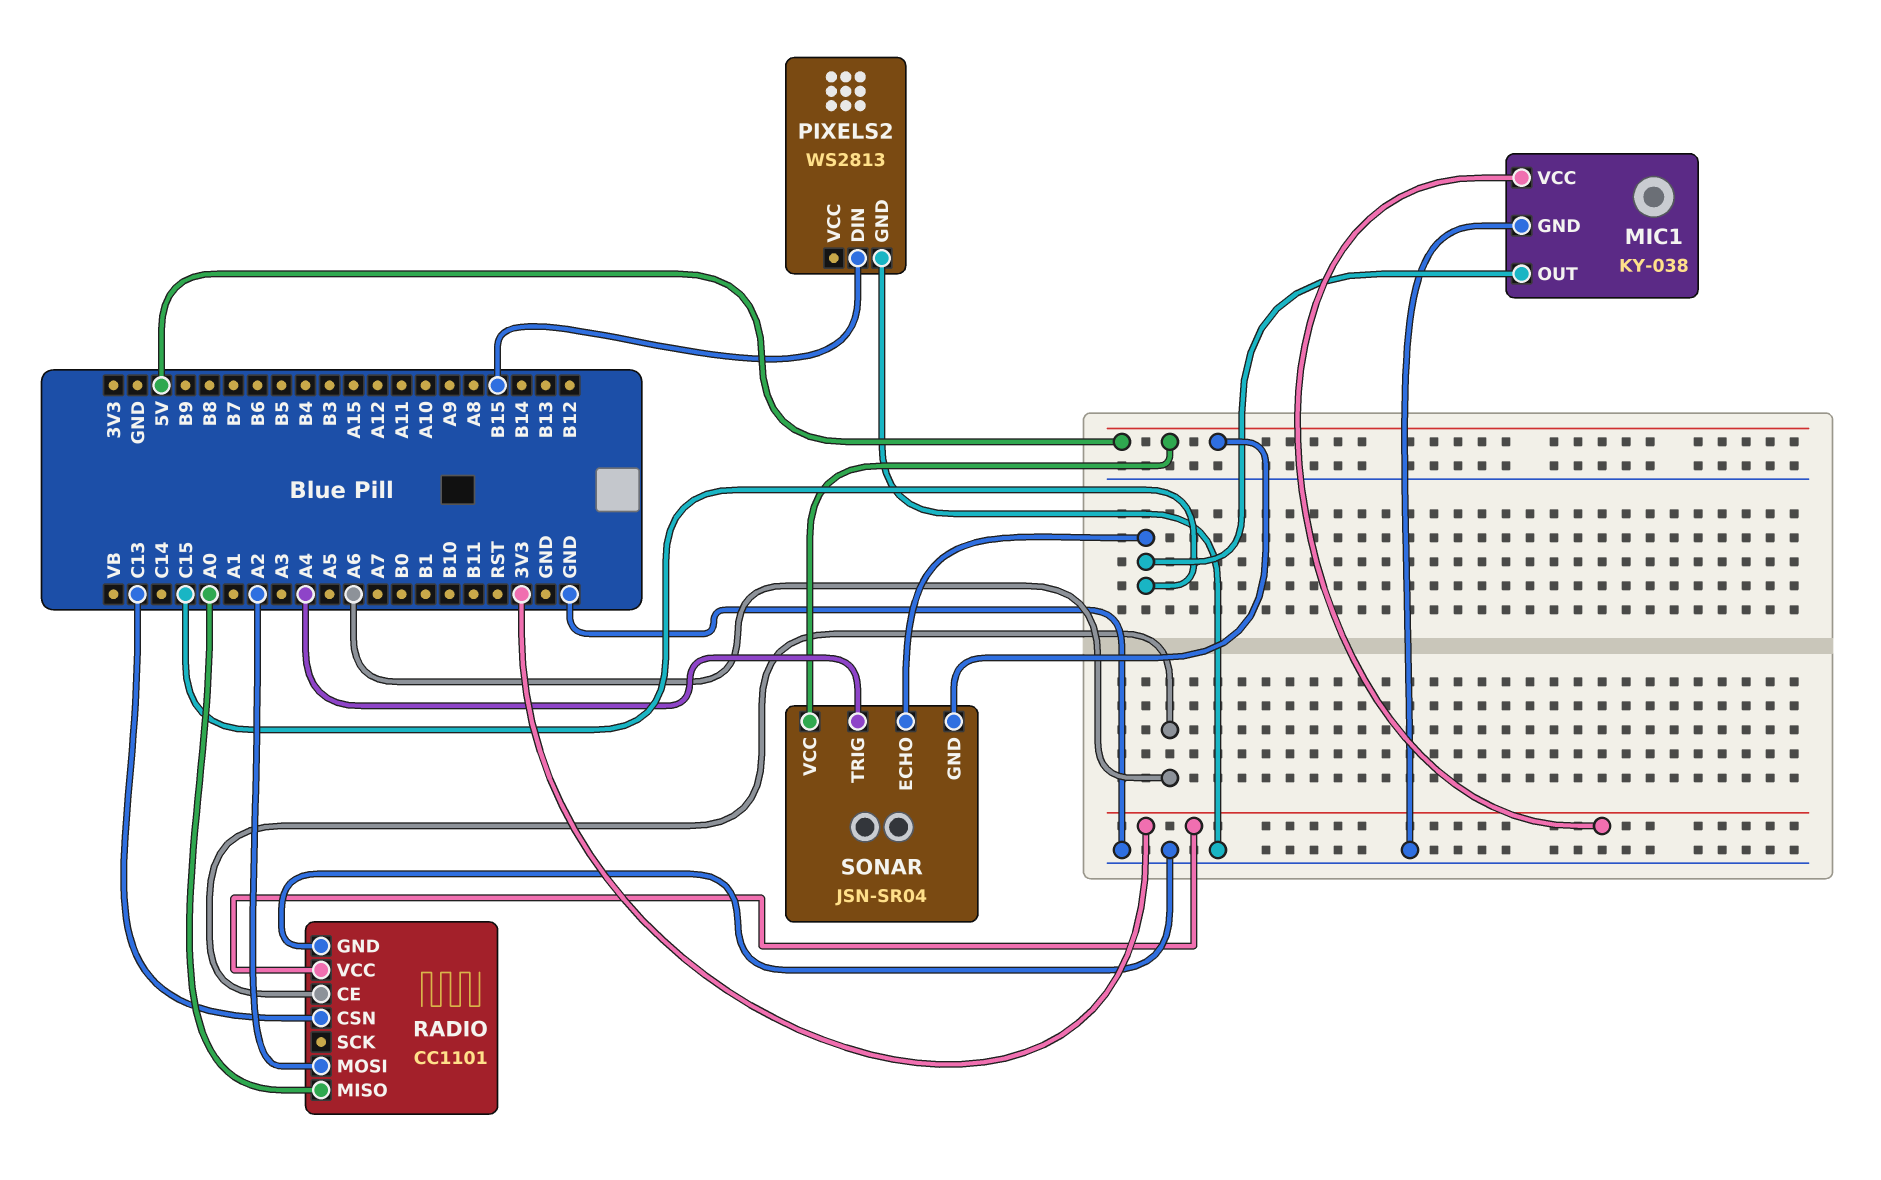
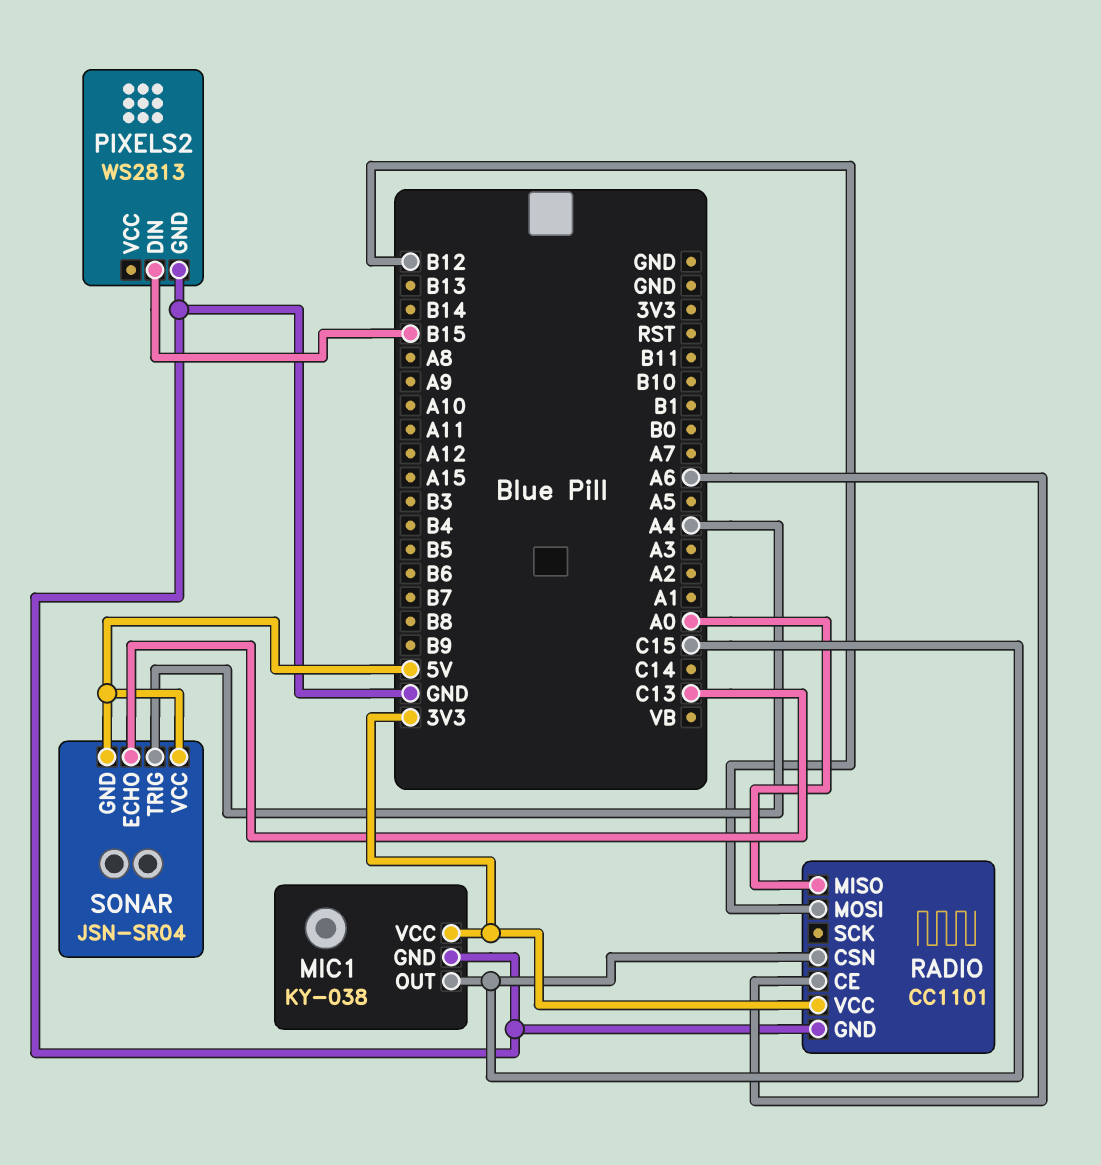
RADIO pin CSN: C13 -> C15
RADIO pin MOSI: A2 -> B12
SONAR pin ECHO: C15 -> C13

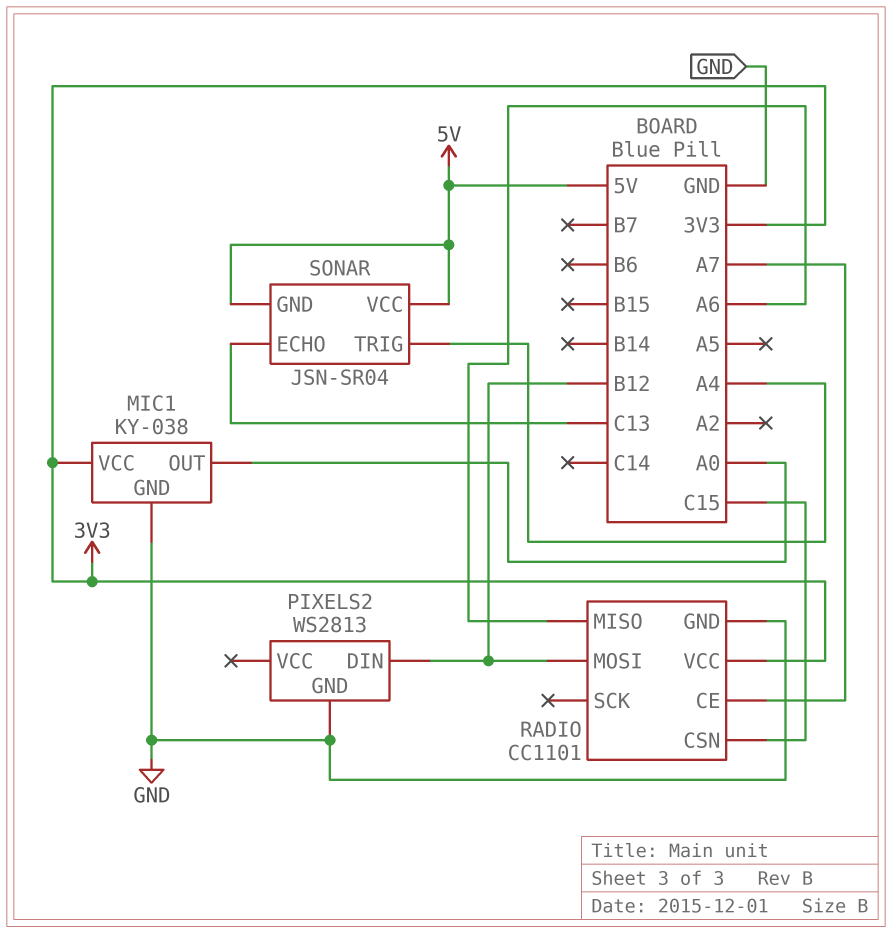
MIC1 pin OUT: C15 -> A0
PIXELS2 pin DIN: B15 -> B12
RADIO pin CE: A6 -> A7
RADIO pin MISO: A0 -> A6

